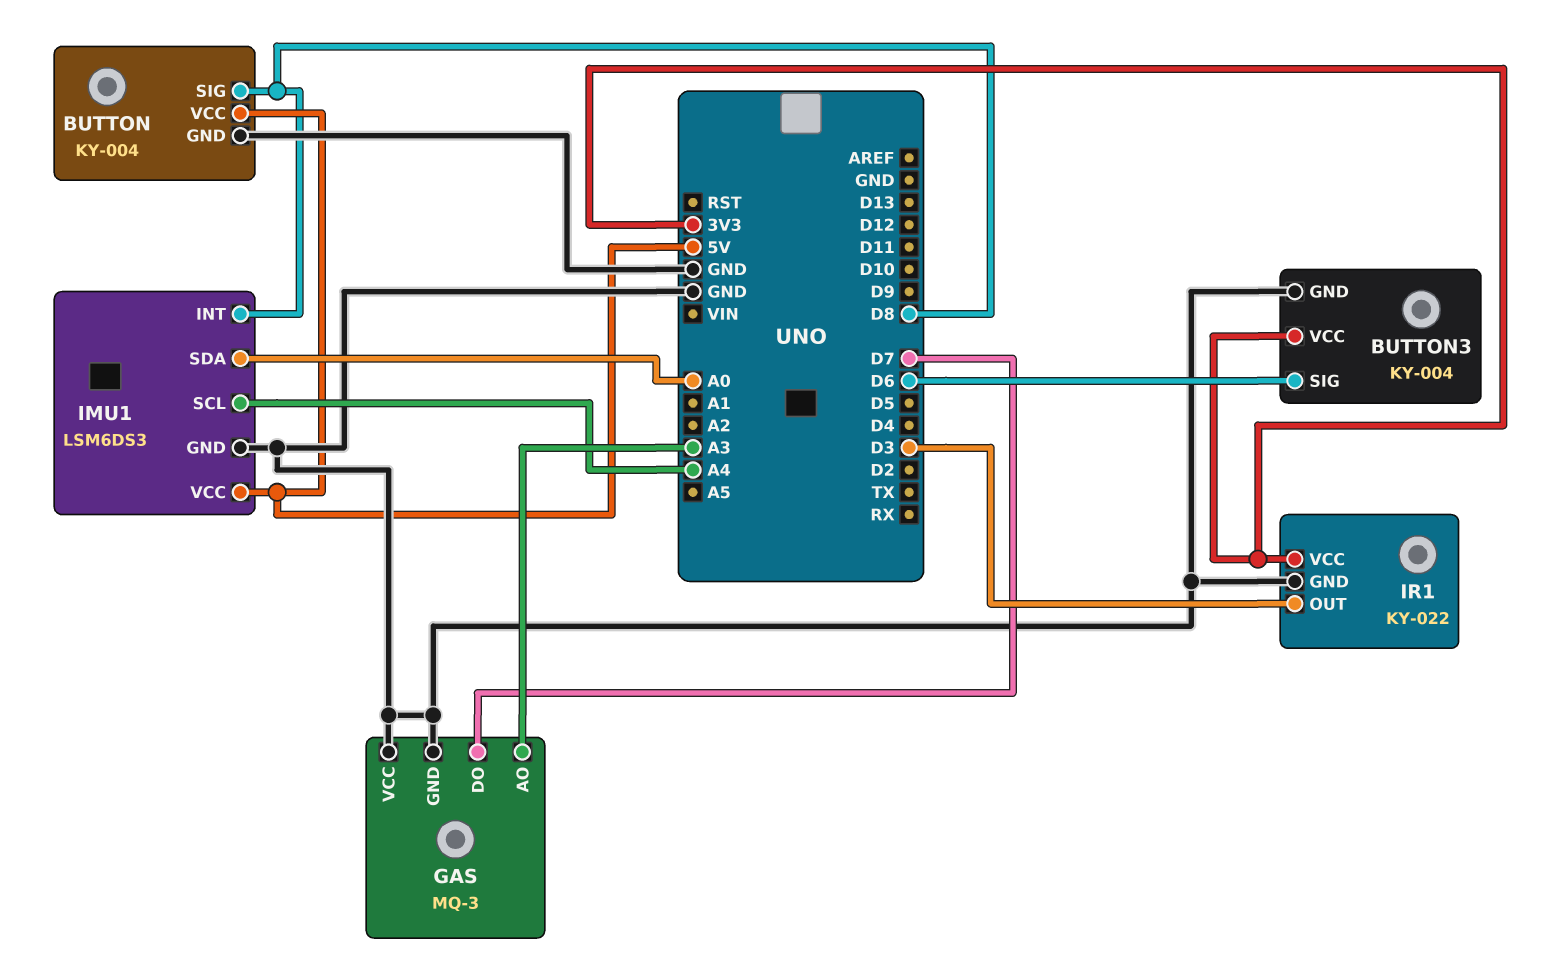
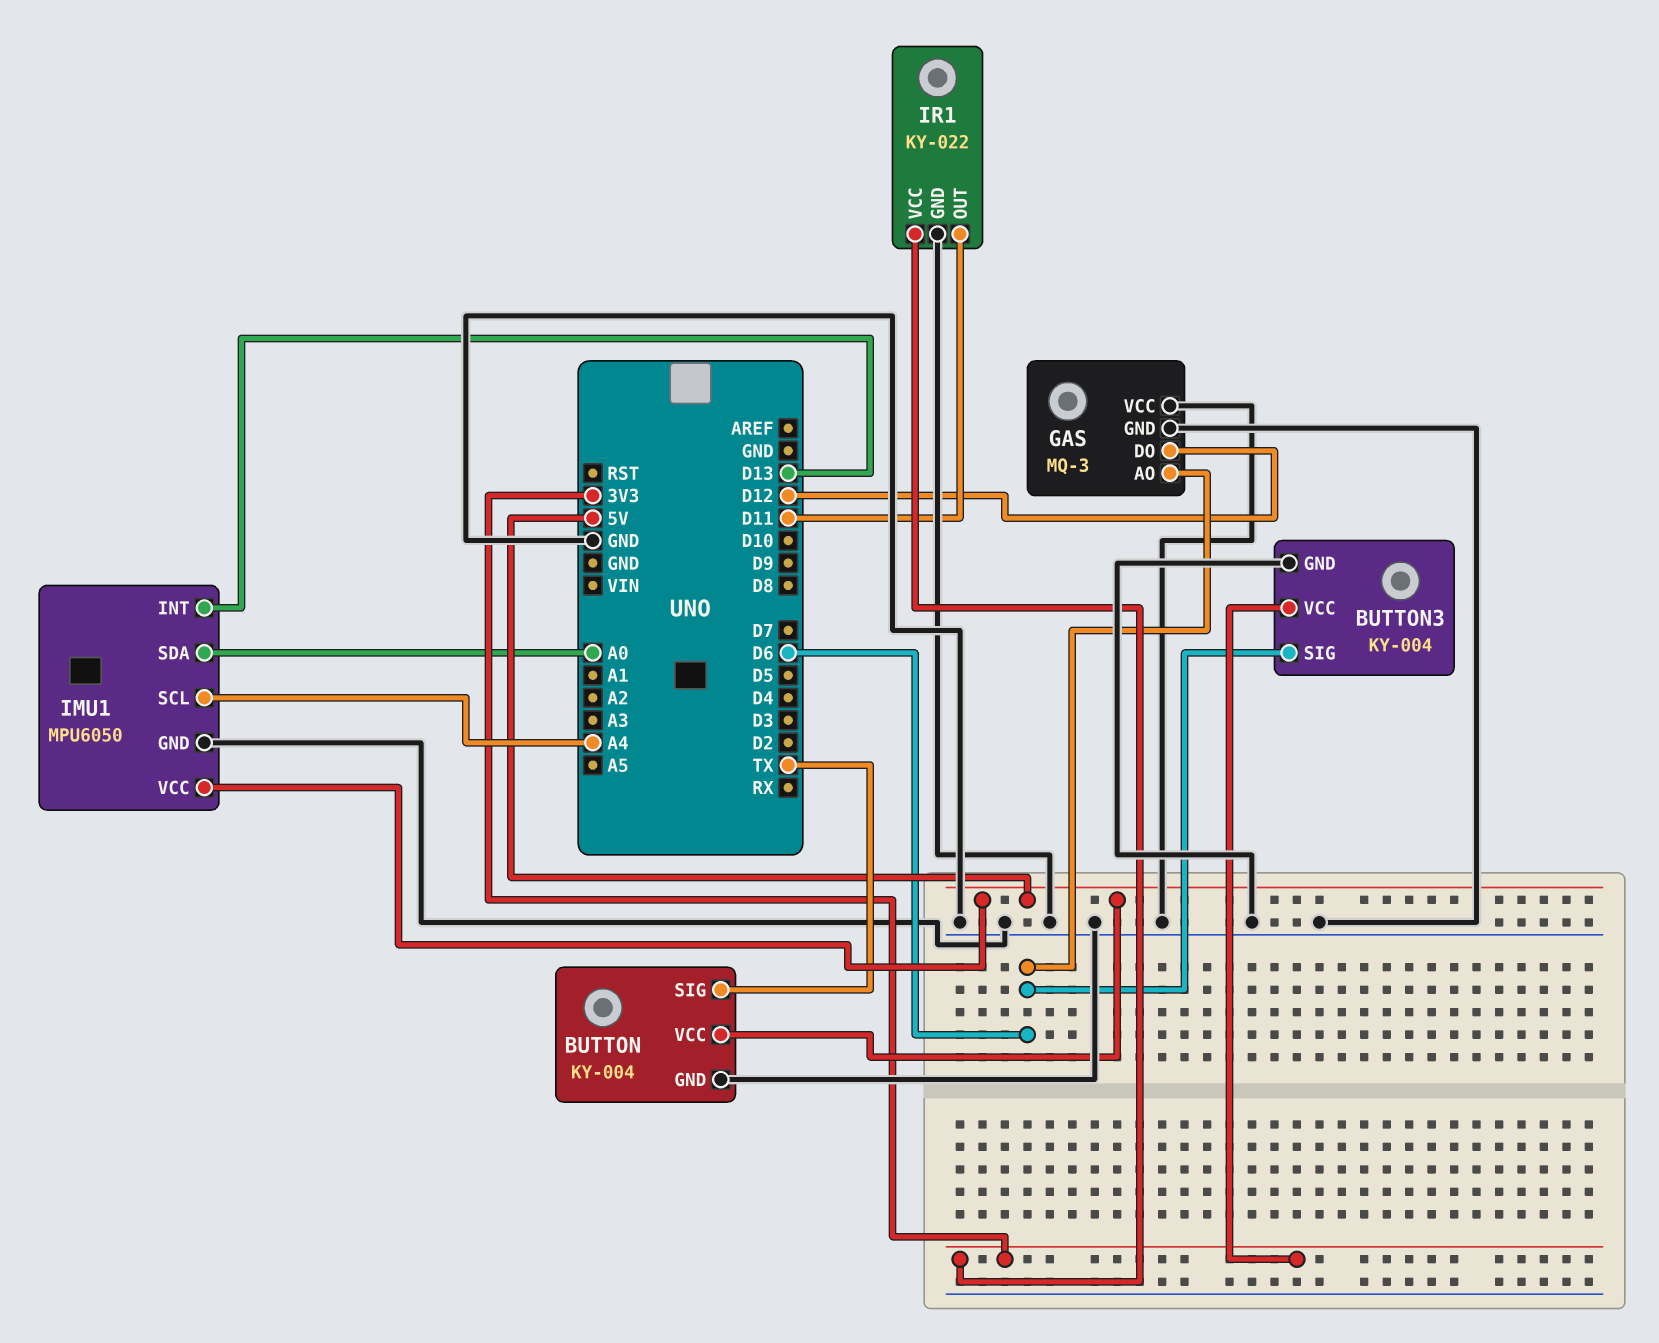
BUTTON pin SIG: D8 -> TX
GAS pin AO: A3 -> D6
GAS pin DO: D7 -> D12
IMU1: LSM6DS3 -> MPU6050
IMU1 pin INT: D8 -> D13
IR1 pin OUT: D3 -> D11

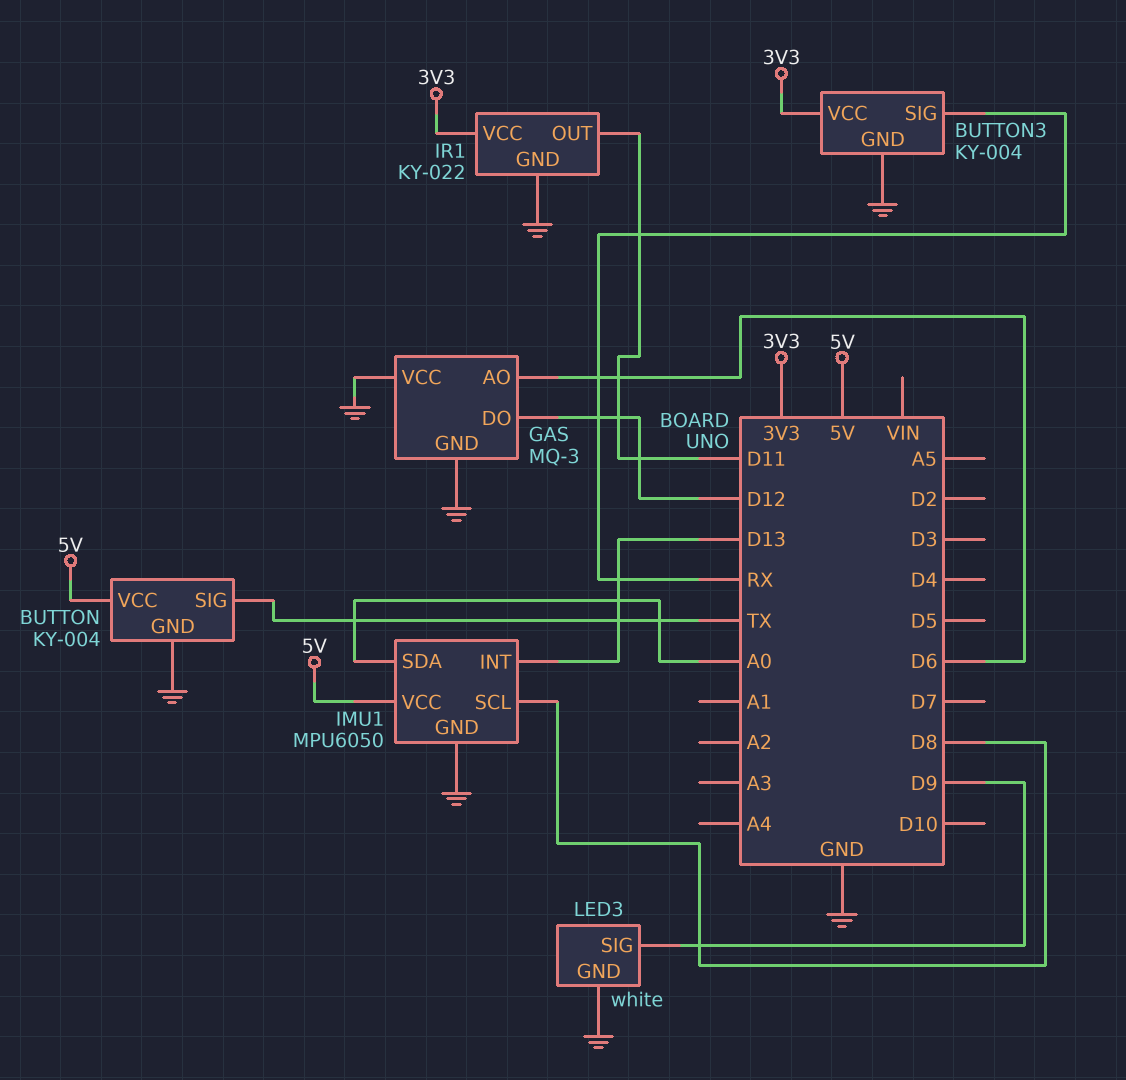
BUTTON3 pin SIG: D6 -> RX
IMU1 pin SCL: A4 -> D8
LED3: none -> white
LED3 pin GND: none -> GND
LED3 pin SIG: none -> D9

